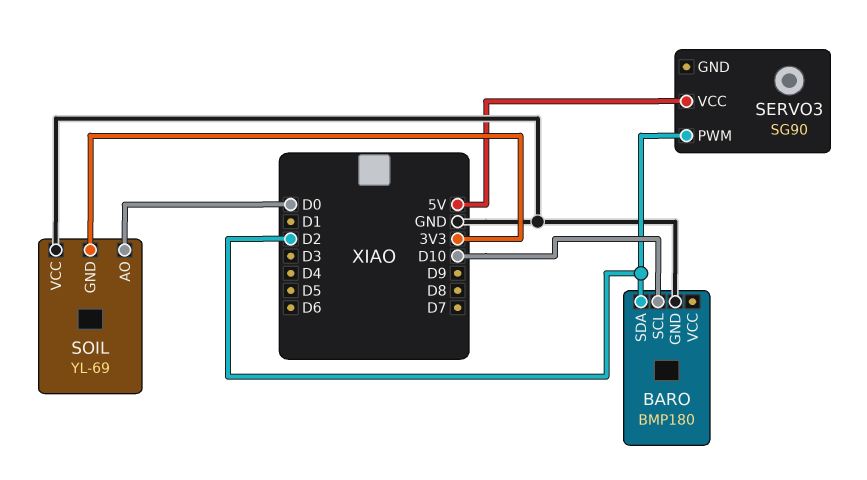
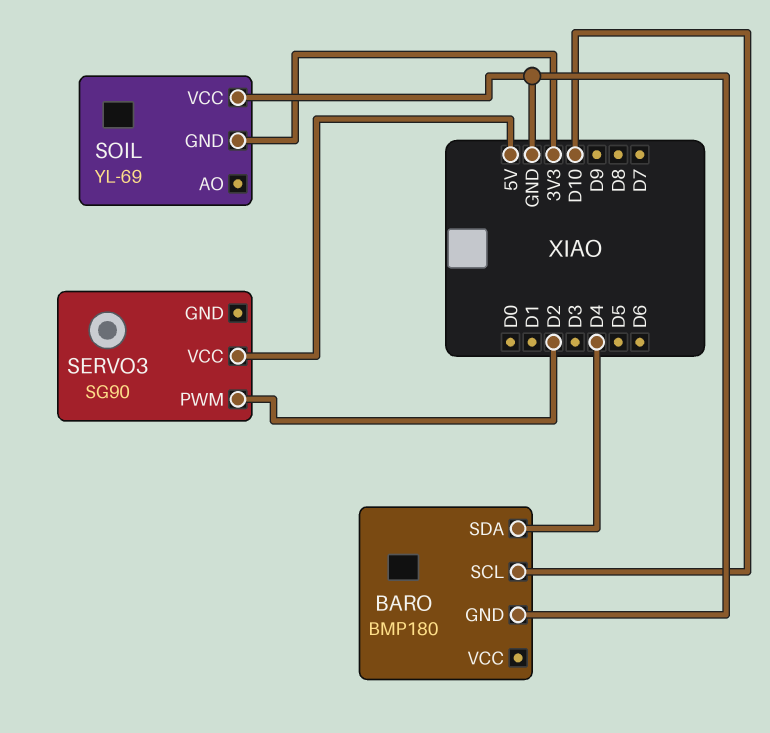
BARO pin SDA: D2 -> D4
SOIL pin AO: D0 -> none

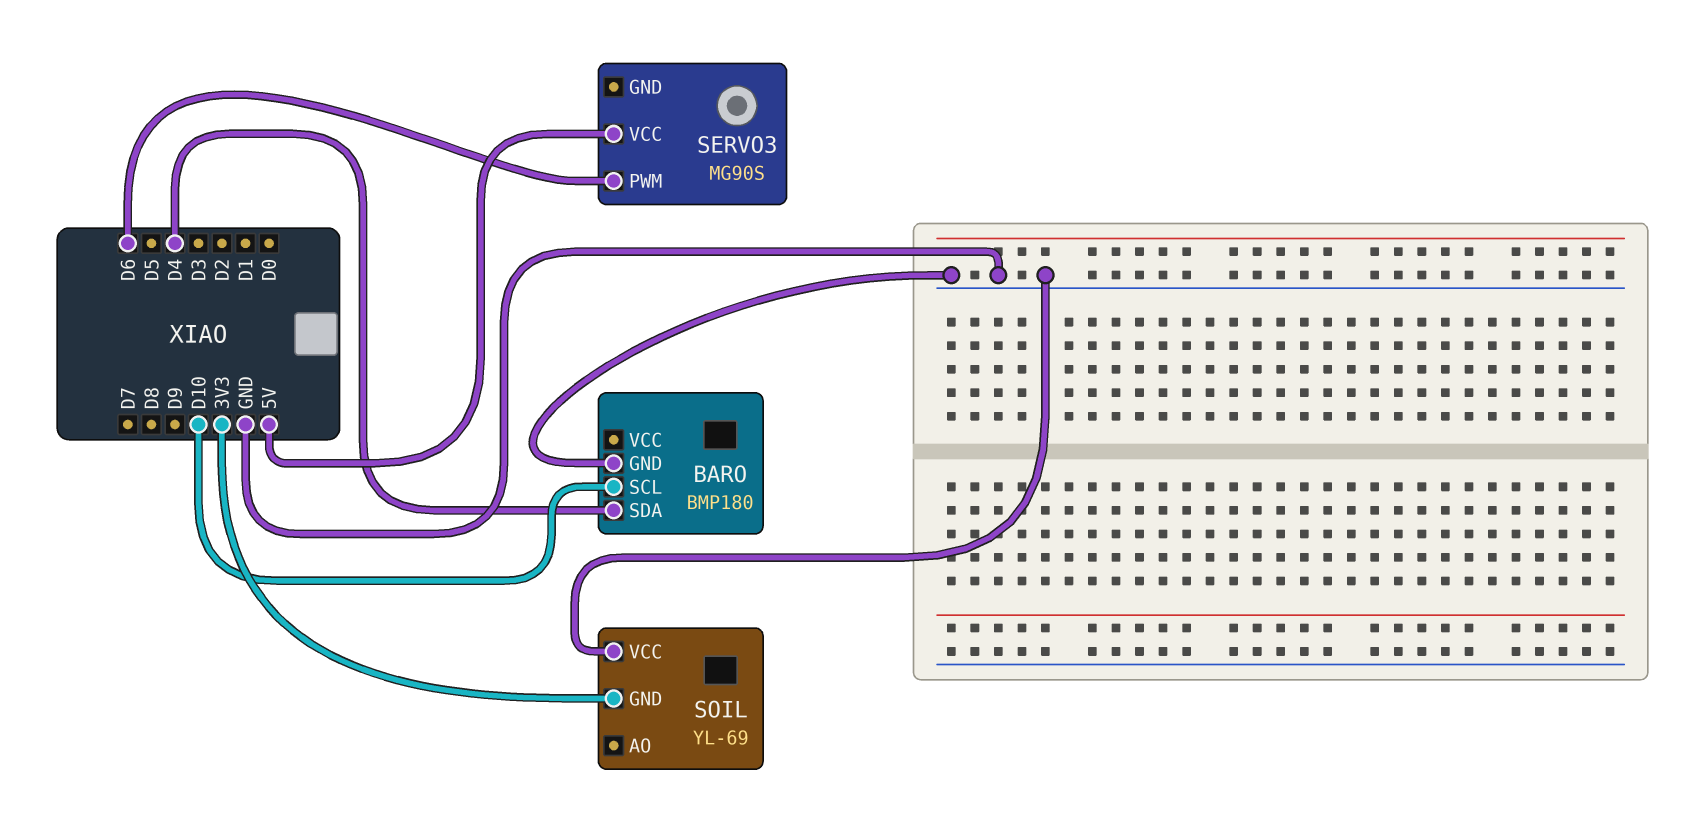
SERVO3: SG90 -> MG90S
SERVO3 pin PWM: D2 -> D6

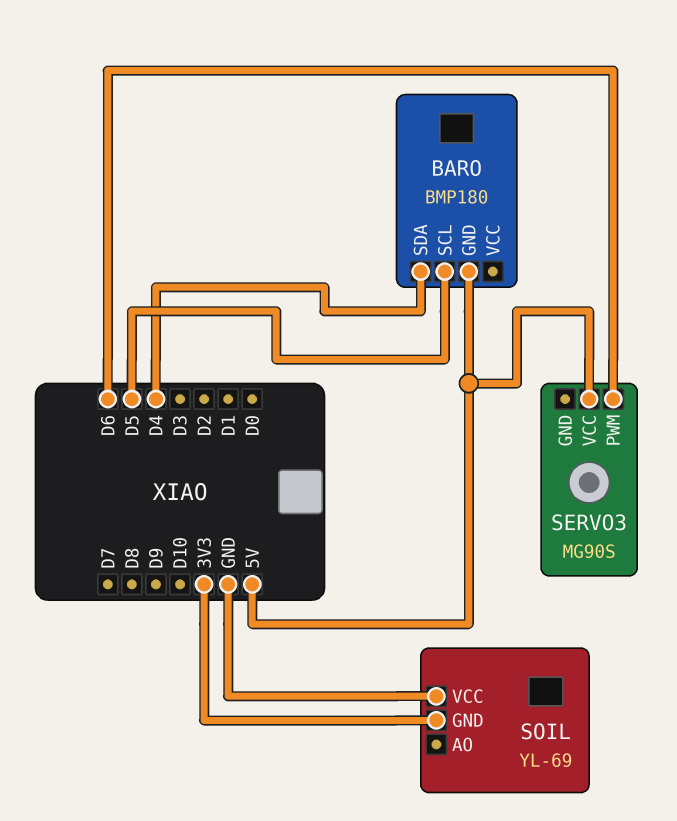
BARO pin GND: GND -> 5V
BARO pin SCL: D10 -> D5

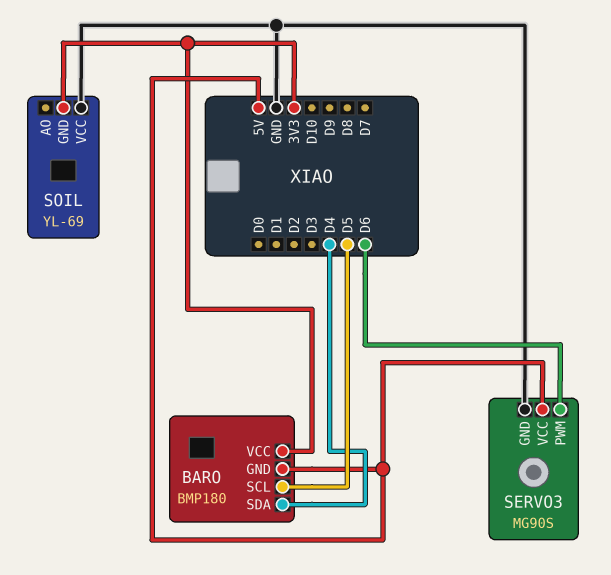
BARO pin VCC: none -> 3V3
SERVO3 pin GND: none -> GND

